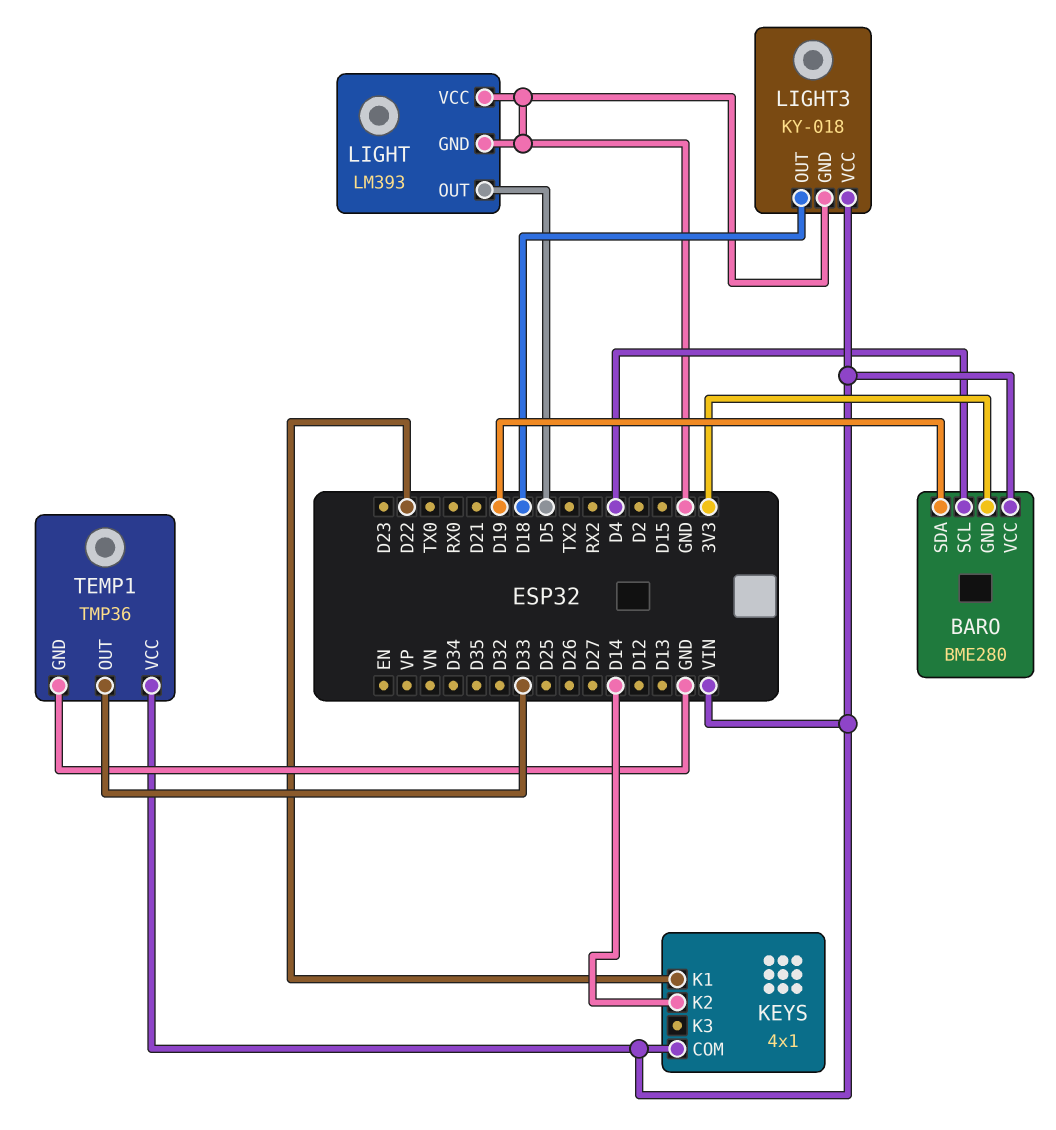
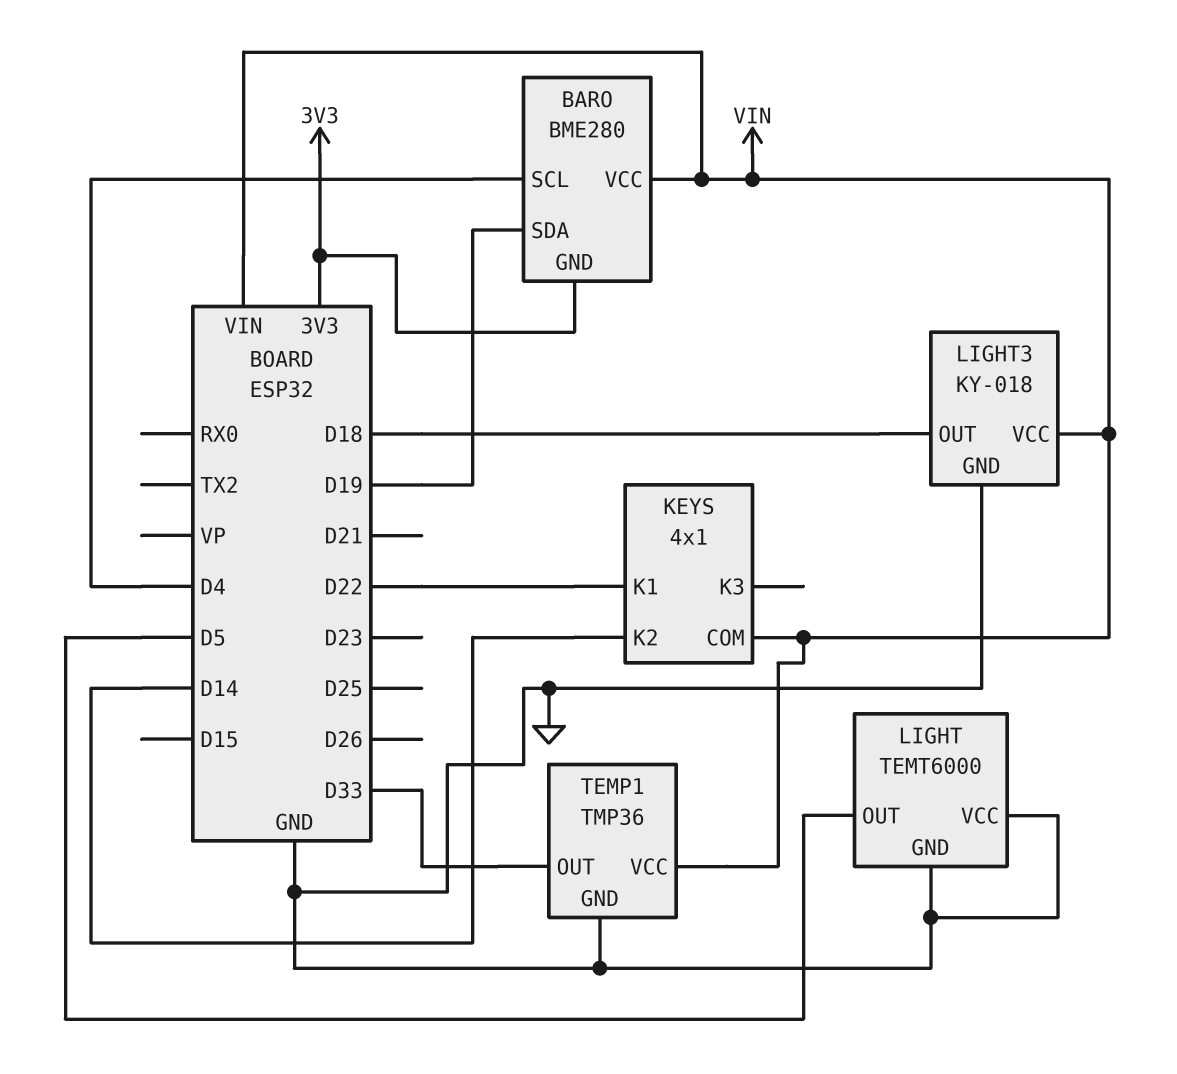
LIGHT: LM393 -> TEMT6000

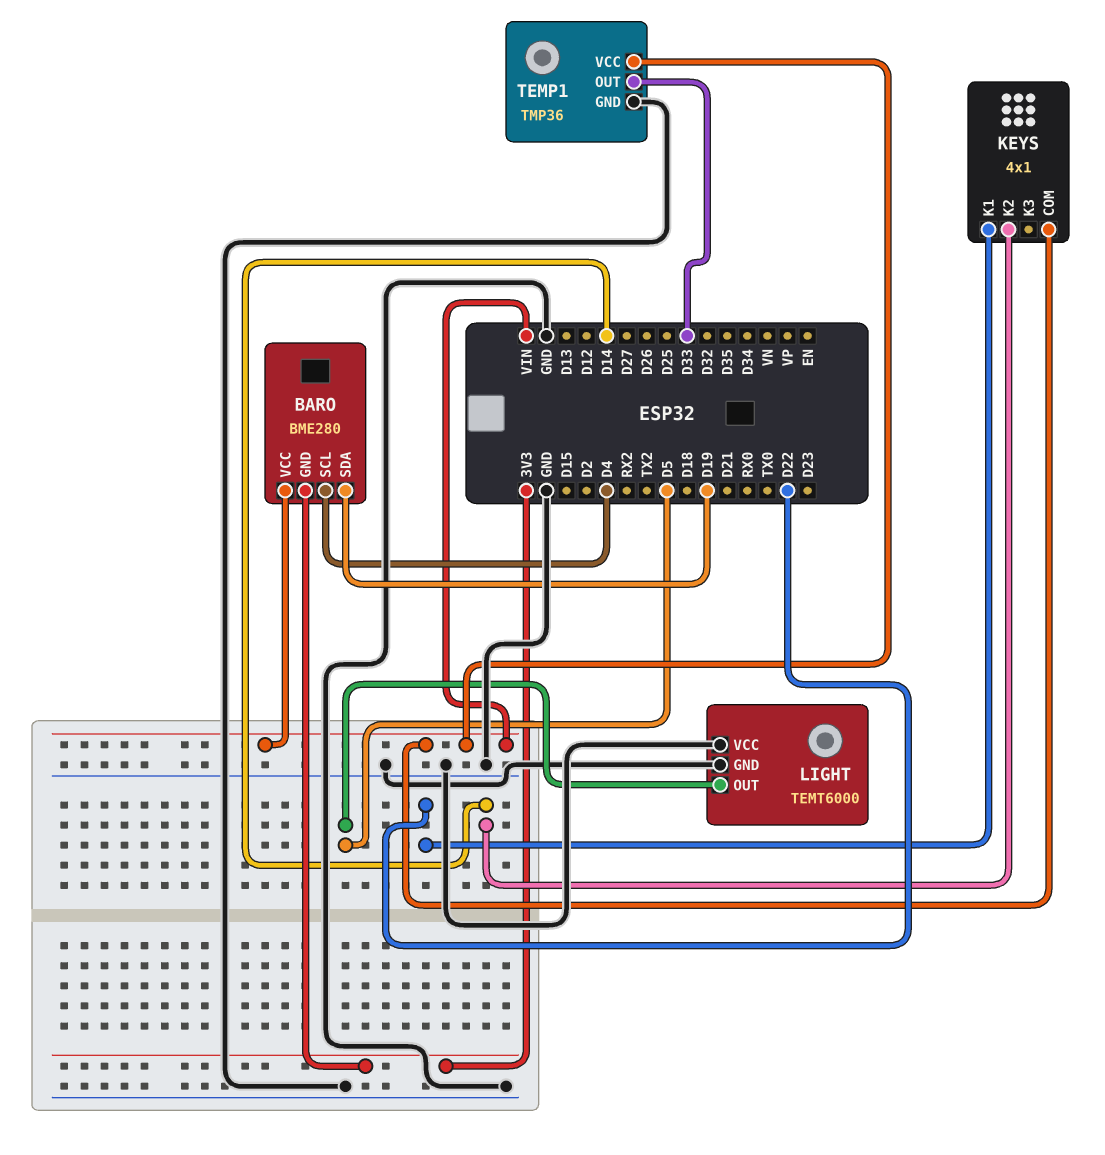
LIGHT3: KY-018 -> none
LIGHT3 pin GND: GND -> none
LIGHT3 pin OUT: D18 -> none
LIGHT3 pin VCC: VIN -> none

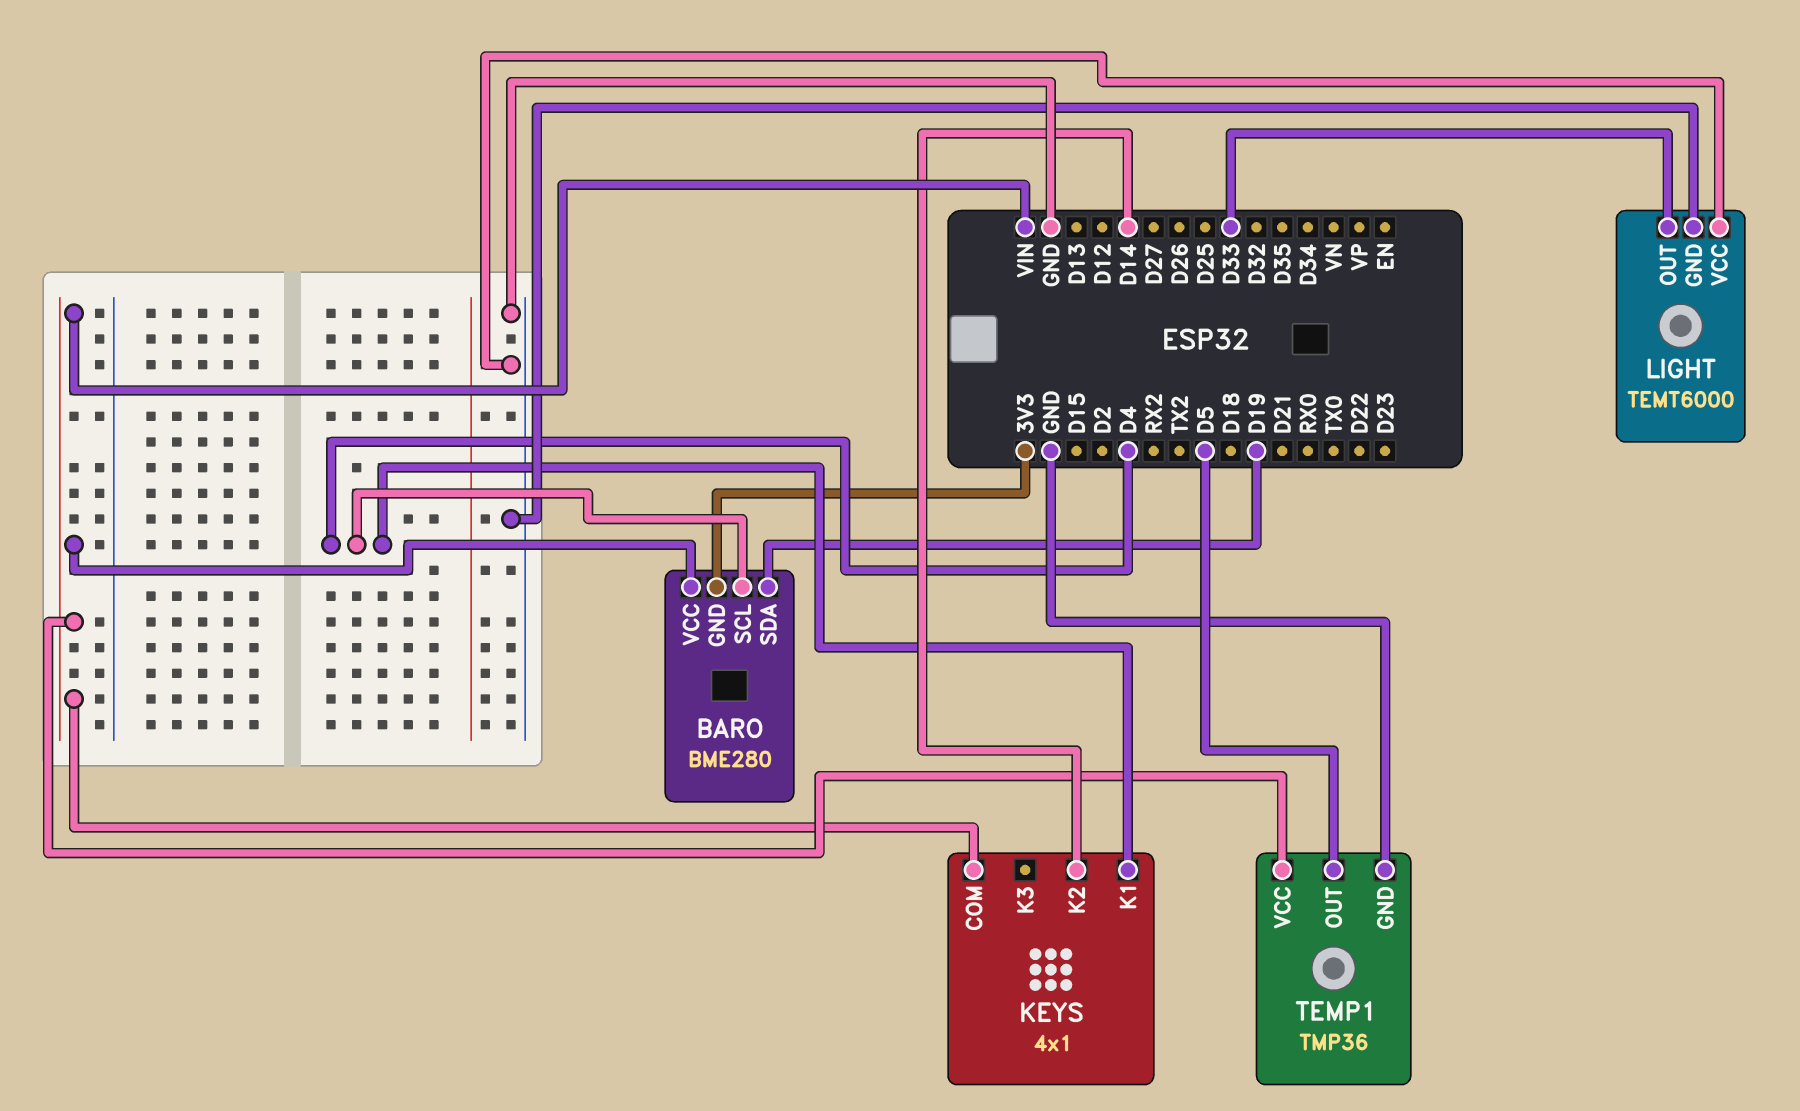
KEYS pin K1: D22 -> D4
LIGHT pin OUT: D5 -> D33
TEMP1 pin OUT: D33 -> D5

